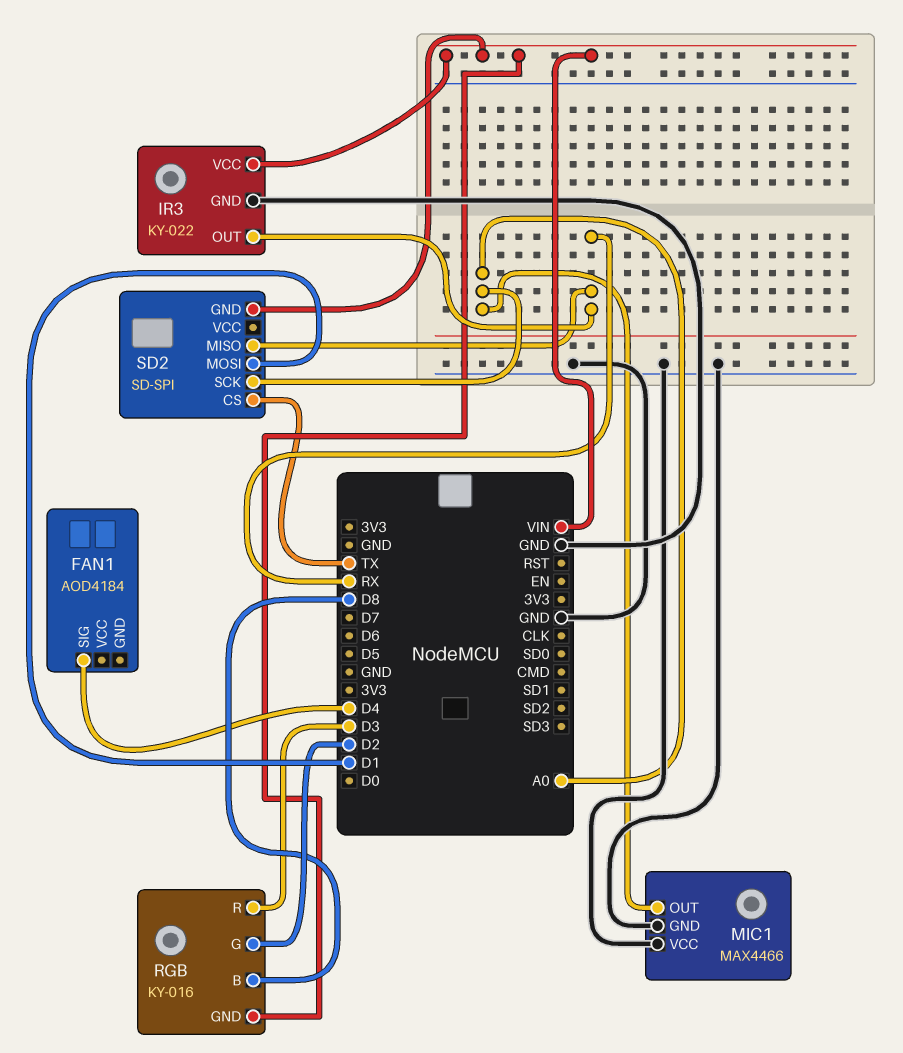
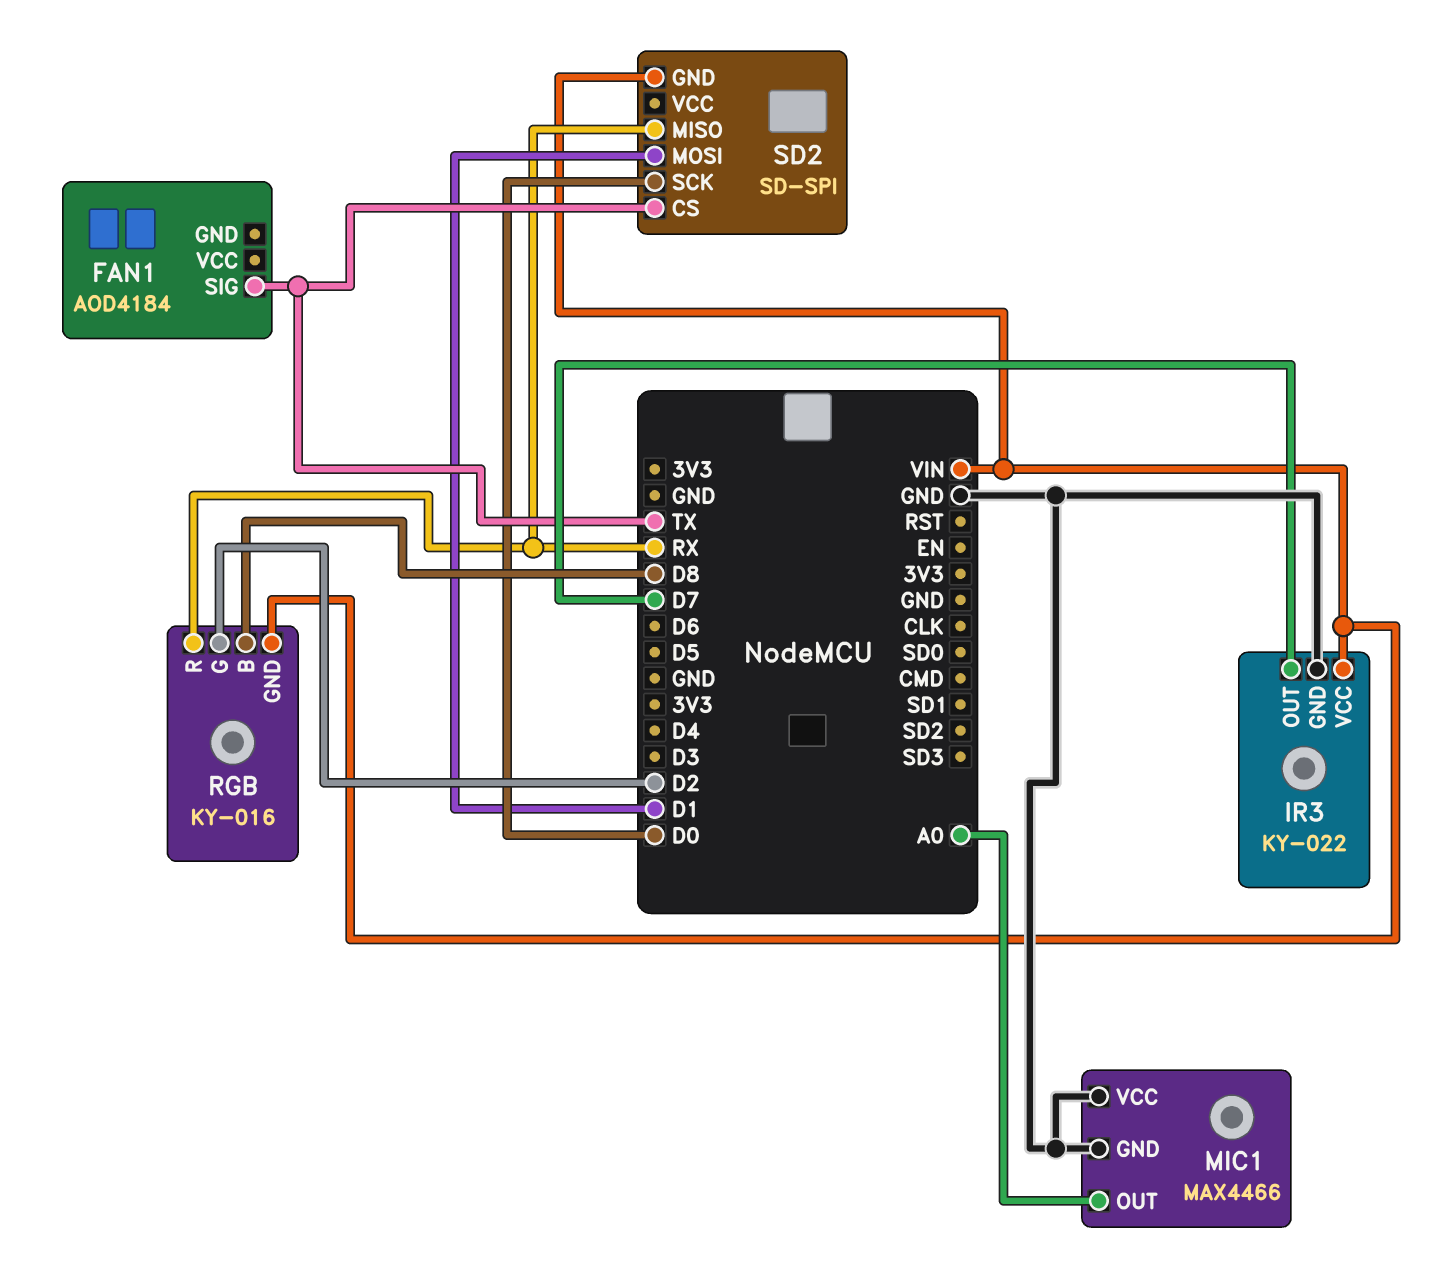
FAN1 pin SIG: D4 -> TX
IR3 pin OUT: RX -> D7
RGB pin R: D3 -> RX
SD2 pin SCK: A0 -> D0

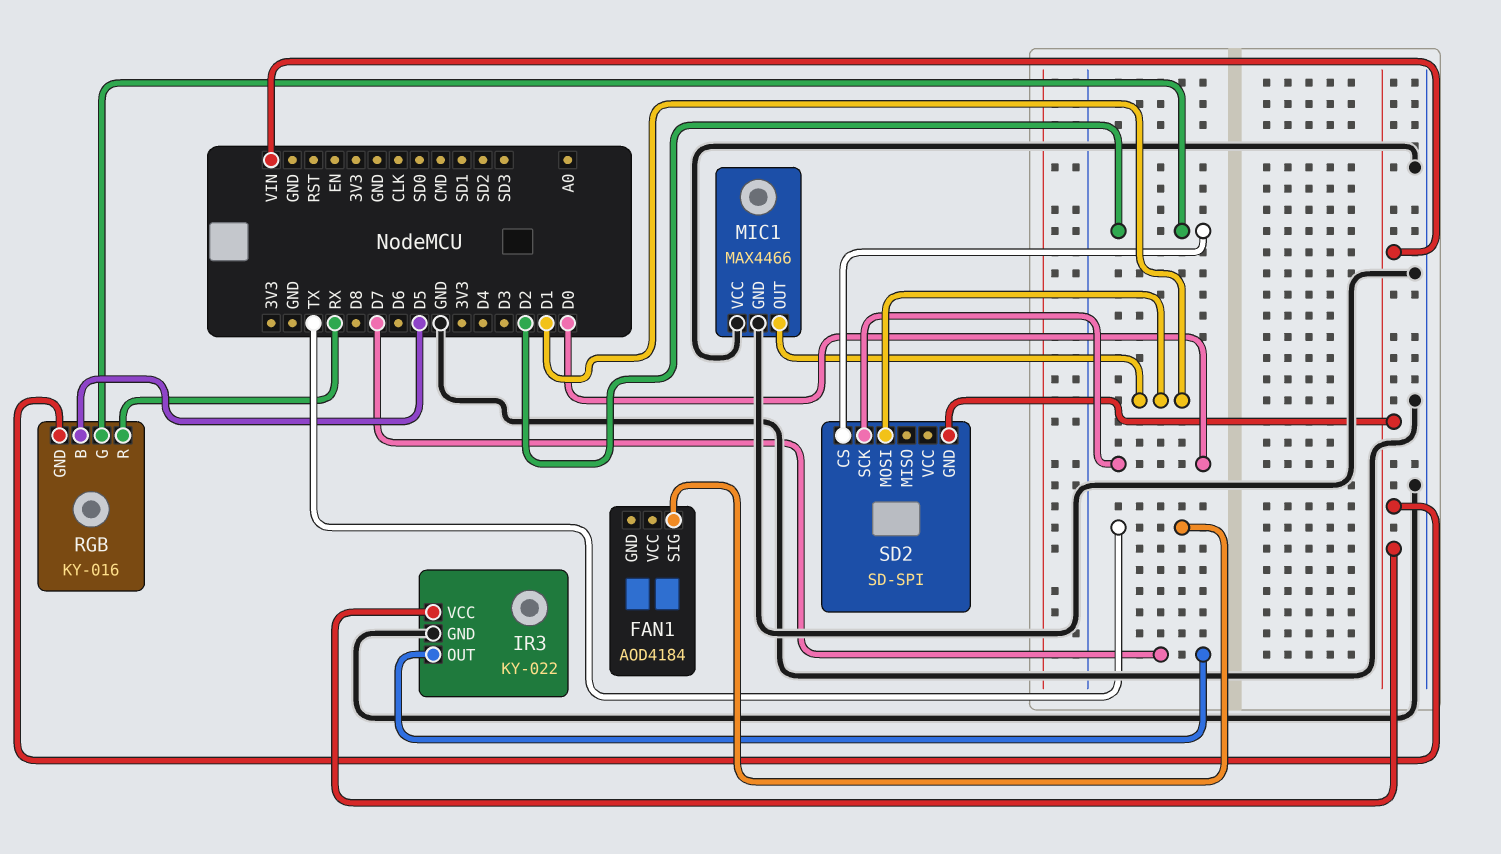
MIC1 pin OUT: A0 -> D1
RGB pin B: D8 -> D5
SD2 pin CS: TX -> D2
SD2 pin MISO: RX -> none

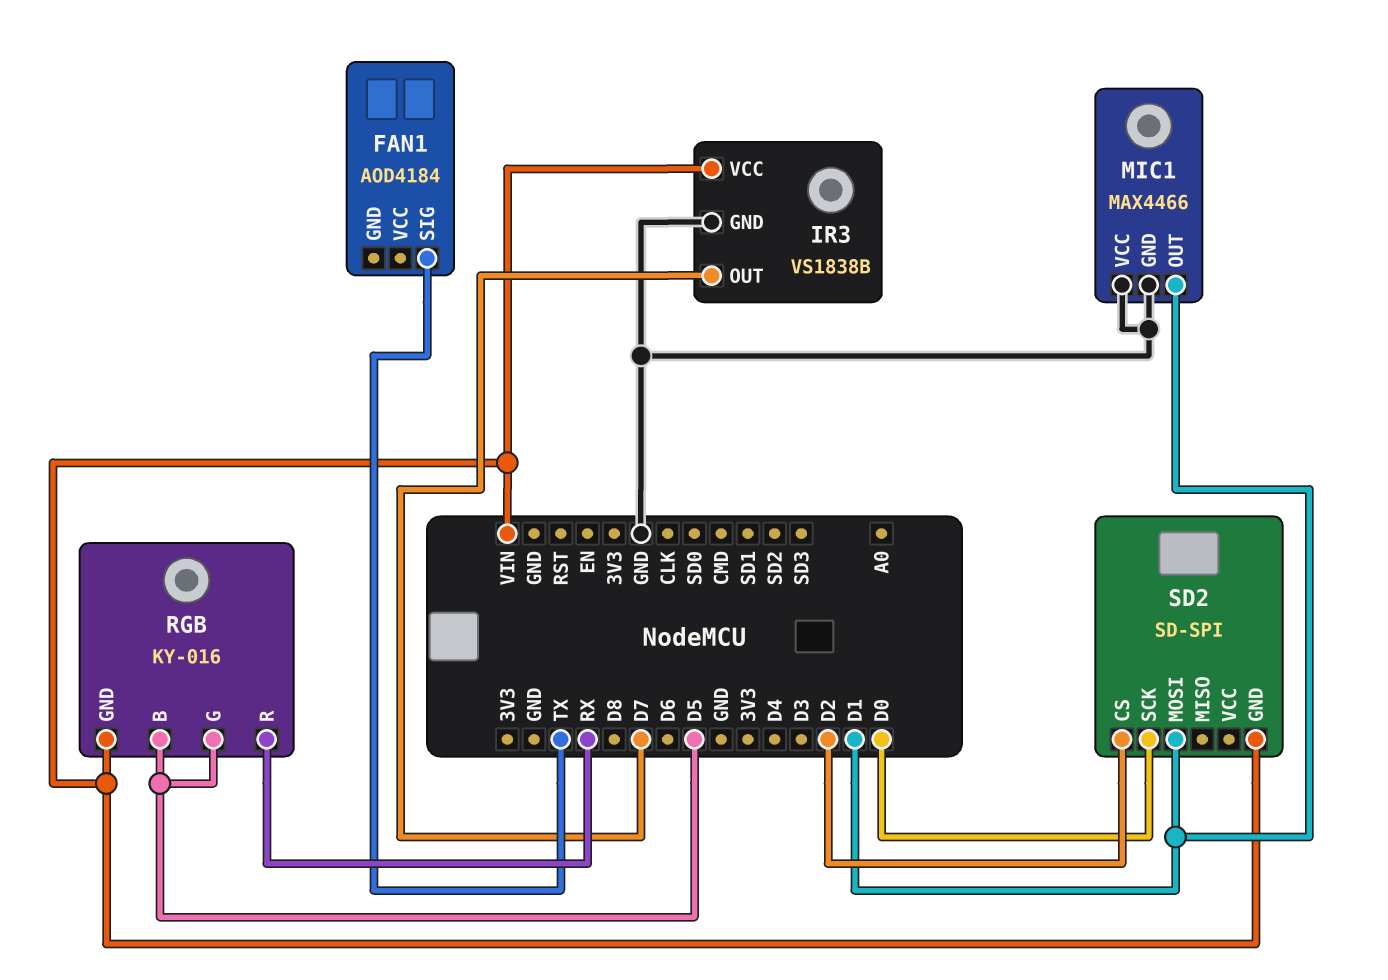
IR3: KY-022 -> VS1838B
RGB pin G: D2 -> D5

